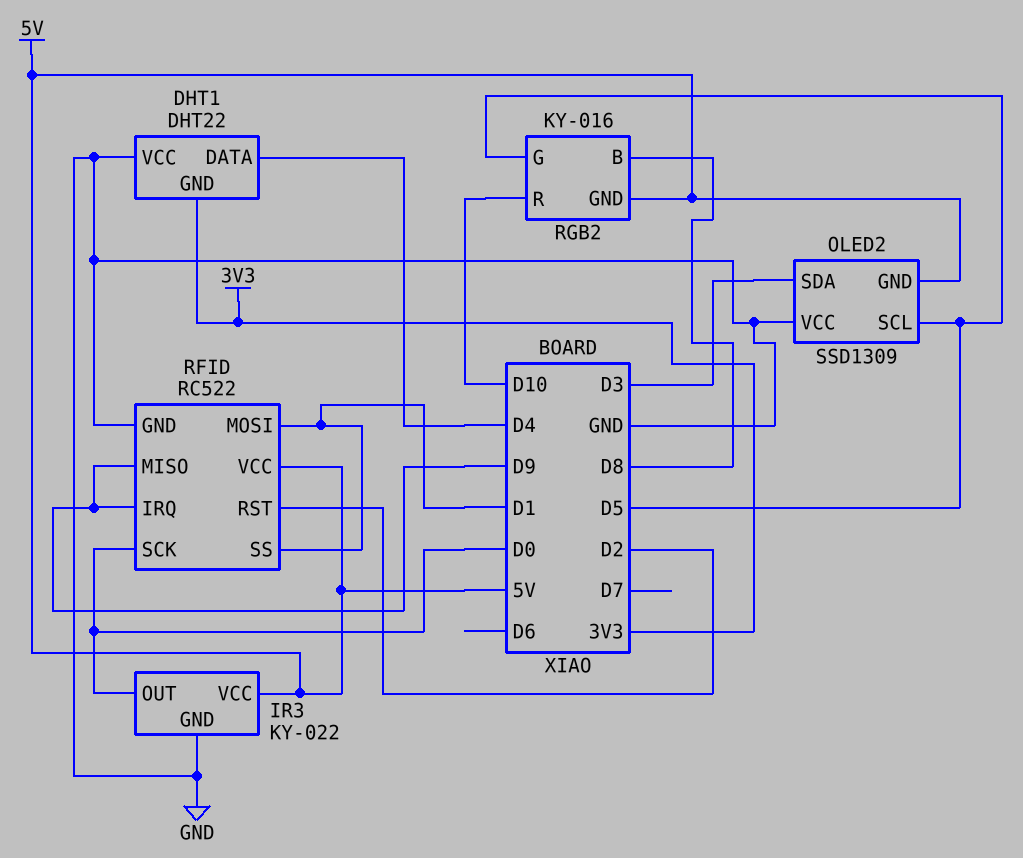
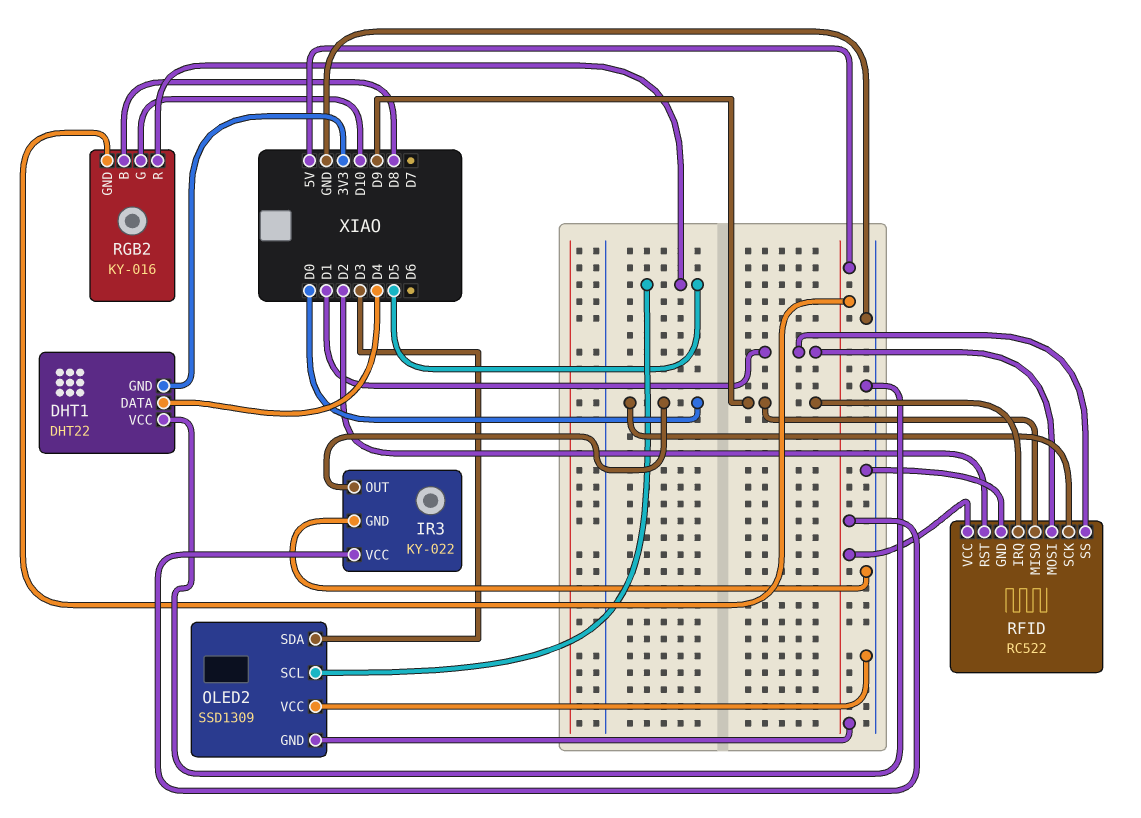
RGB2 pin G: D5 -> D10
RGB2 pin R: D10 -> D5

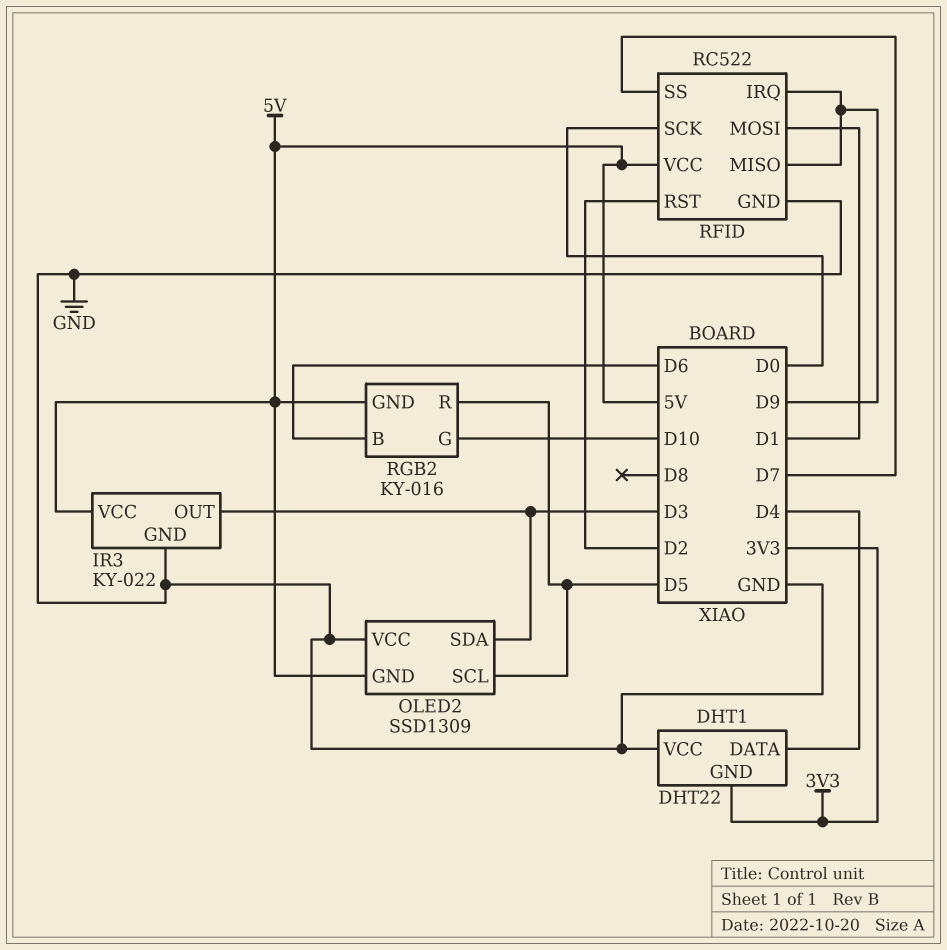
IR3 pin OUT: D0 -> D3
RFID pin SS: D1 -> D7
RGB2 pin B: D8 -> D6

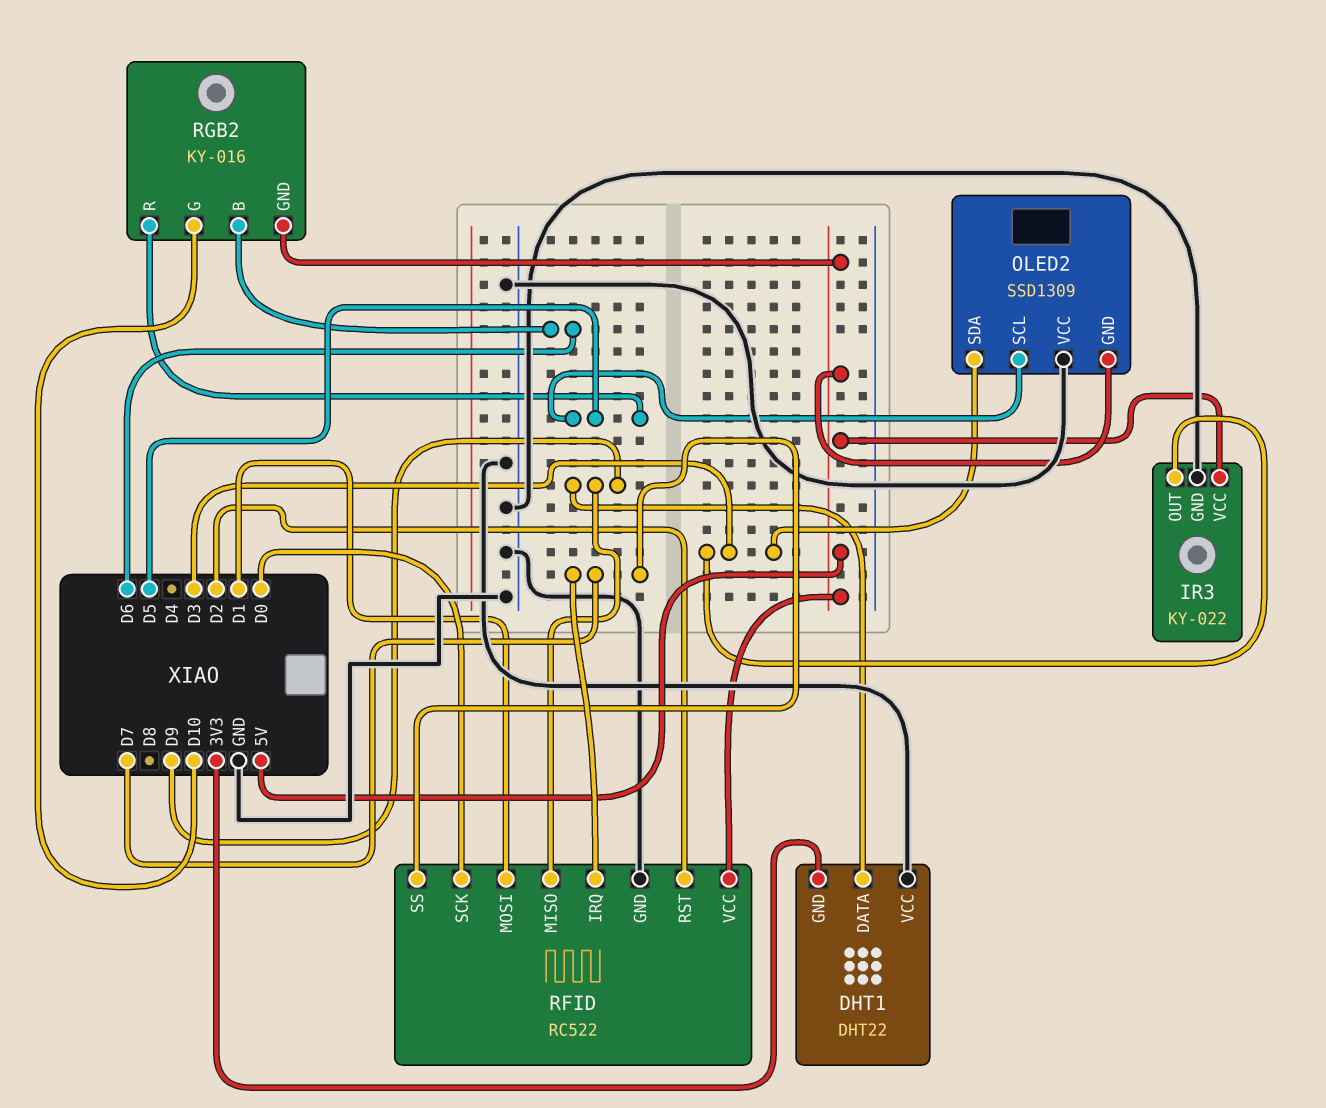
DHT1 pin DATA: D4 -> D9
RFID pin IRQ: D9 -> D7

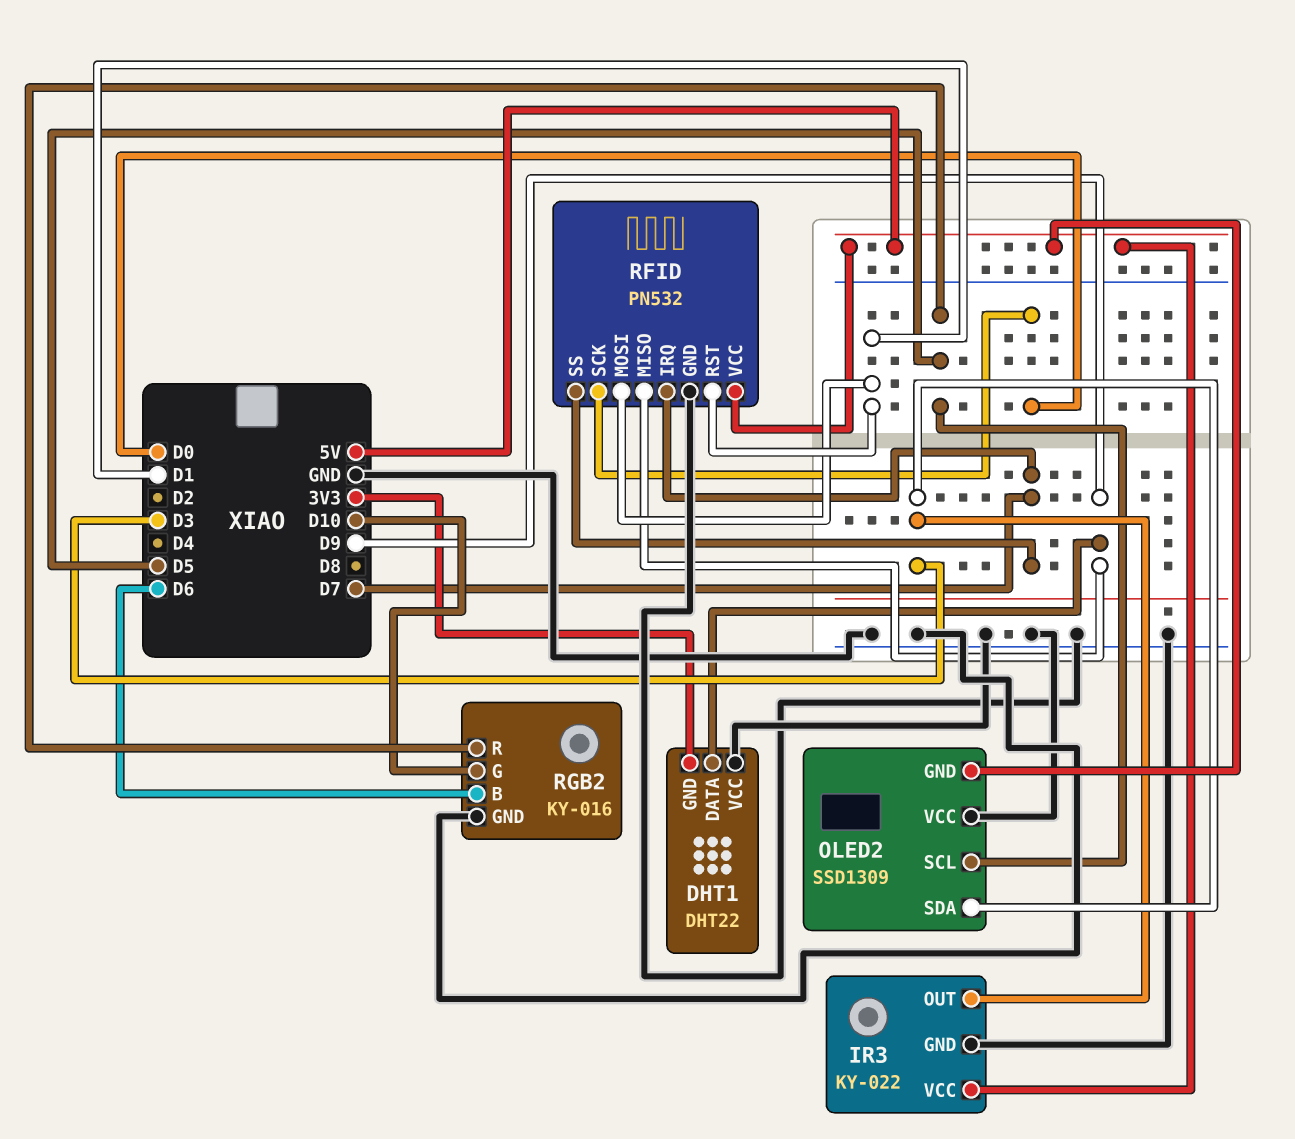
RFID: RC522 -> PN532
RFID pin RST: D2 -> D1
RGB2 pin GND: 5V -> GND

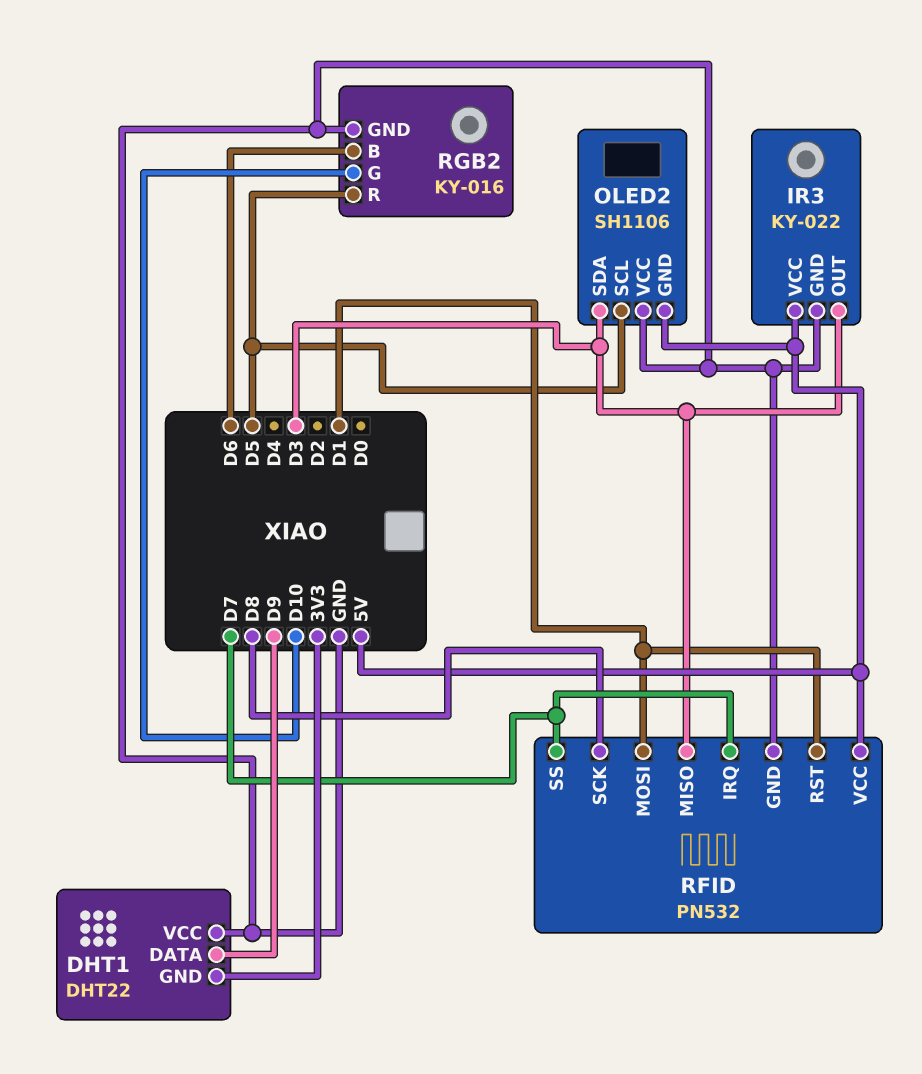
OLED2: SSD1309 -> SH1106
RFID pin MISO: D9 -> D3
RFID pin SCK: D0 -> D8

